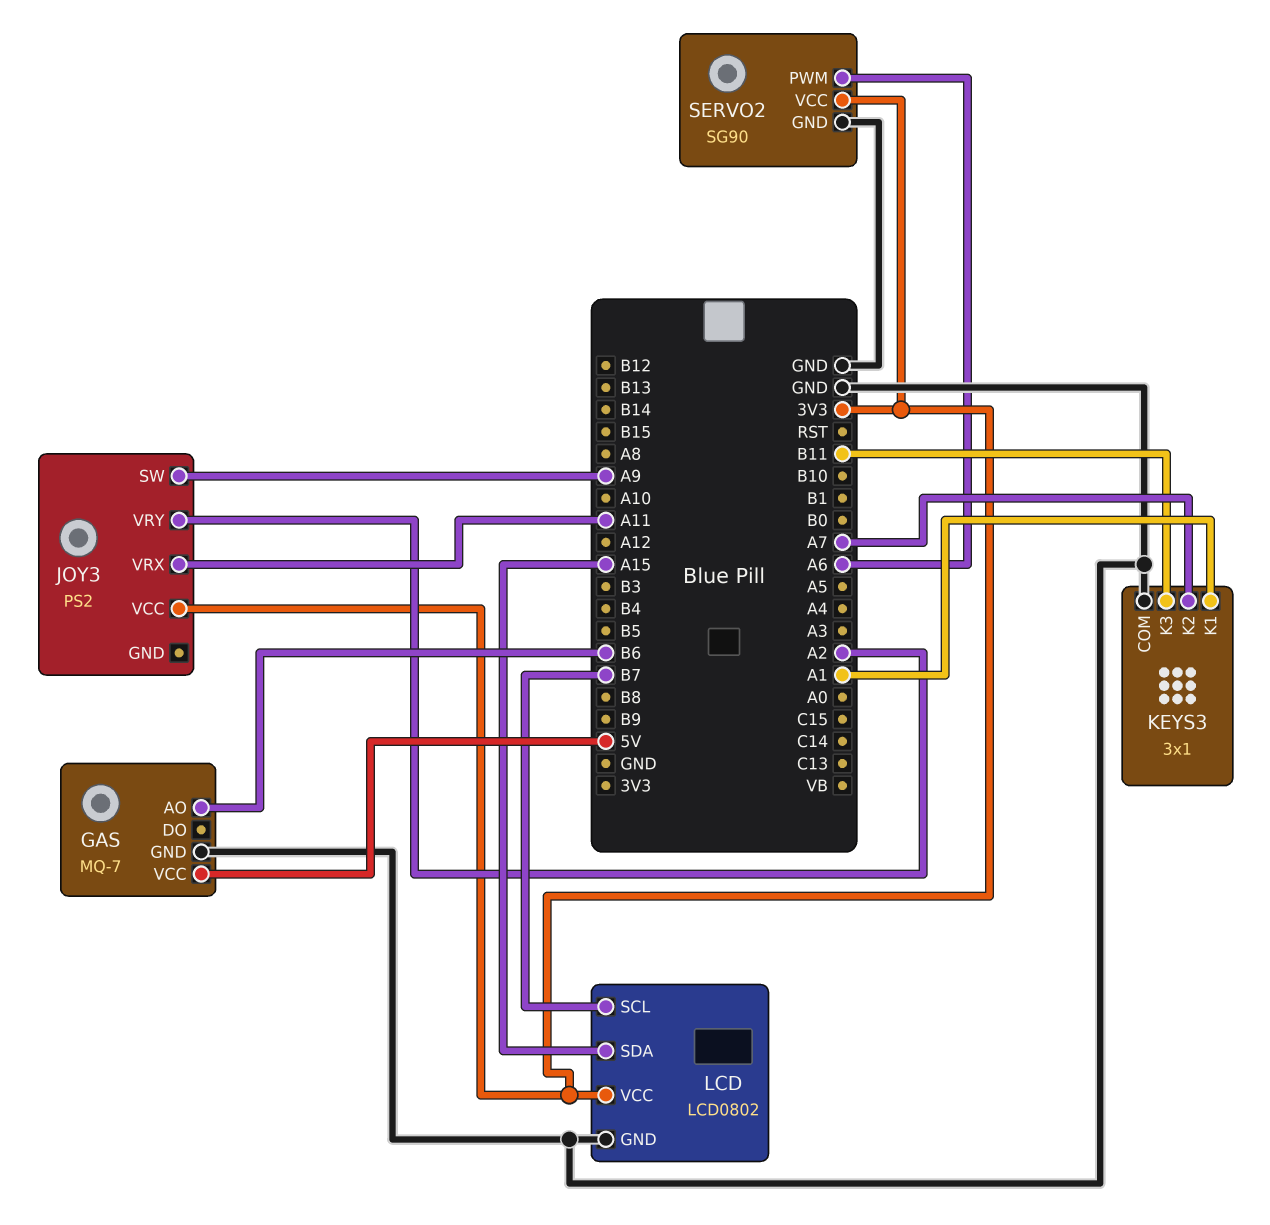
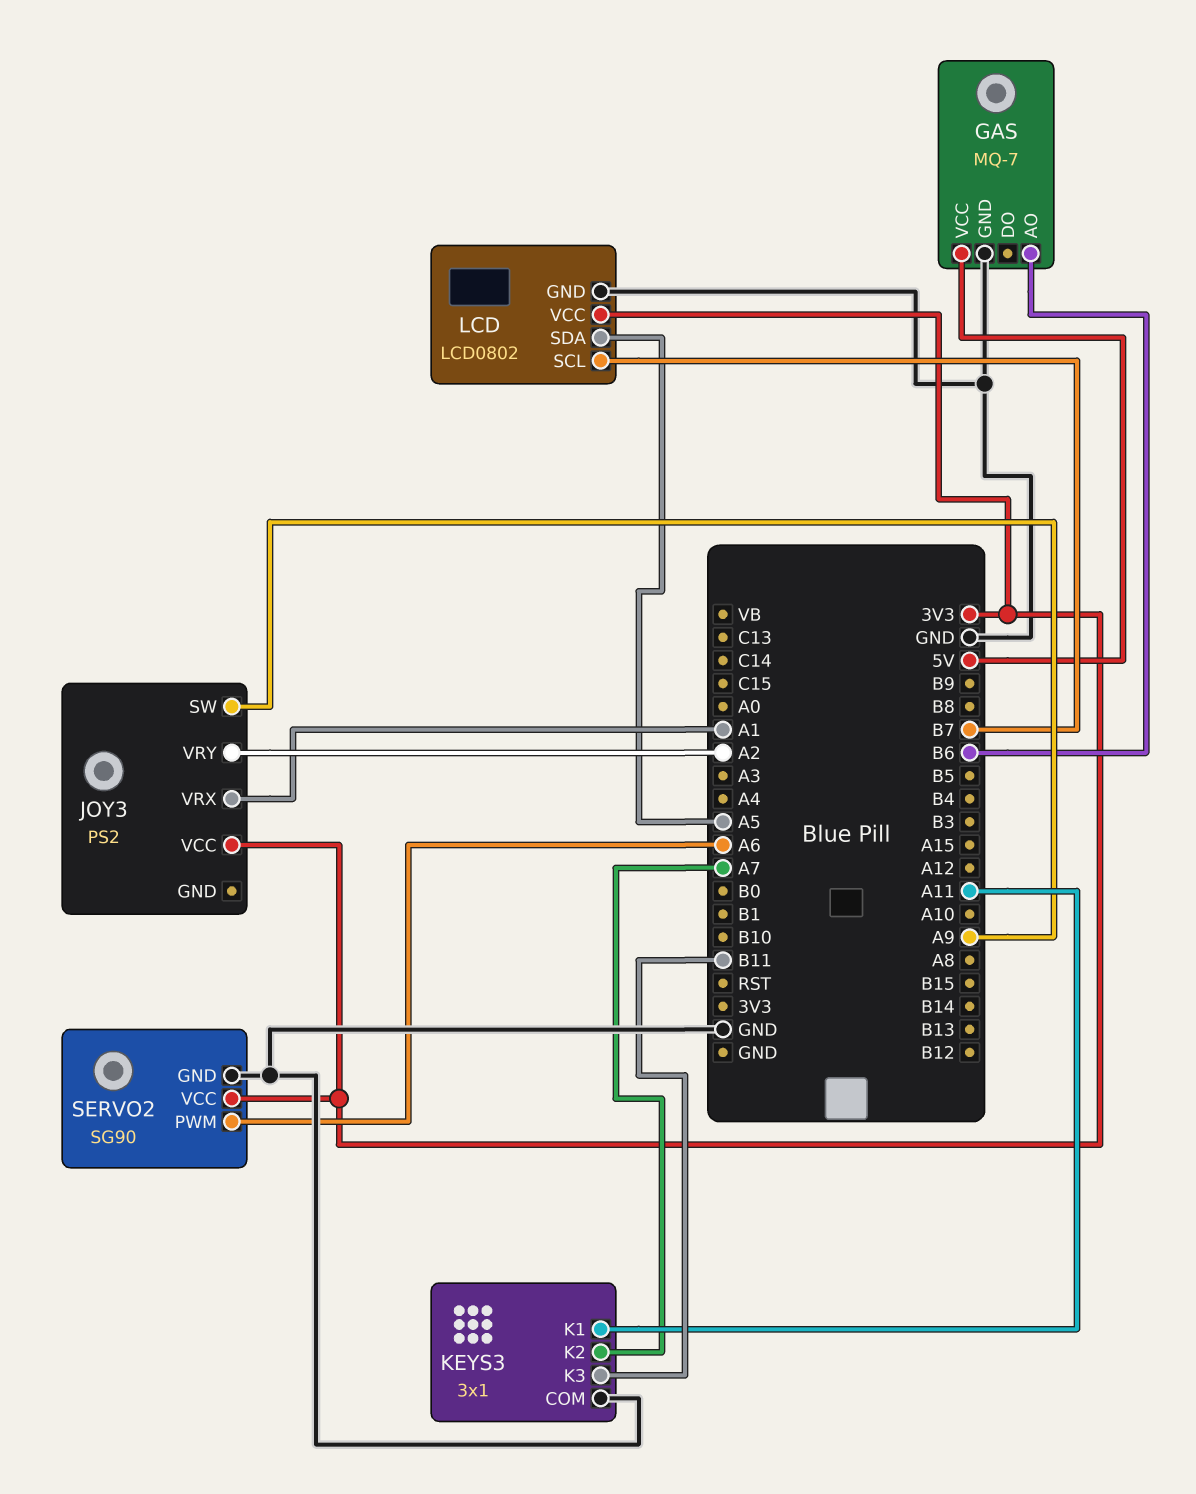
JOY3 pin VRX: A11 -> A1
KEYS3 pin K1: A1 -> A11
LCD pin SDA: A15 -> A5

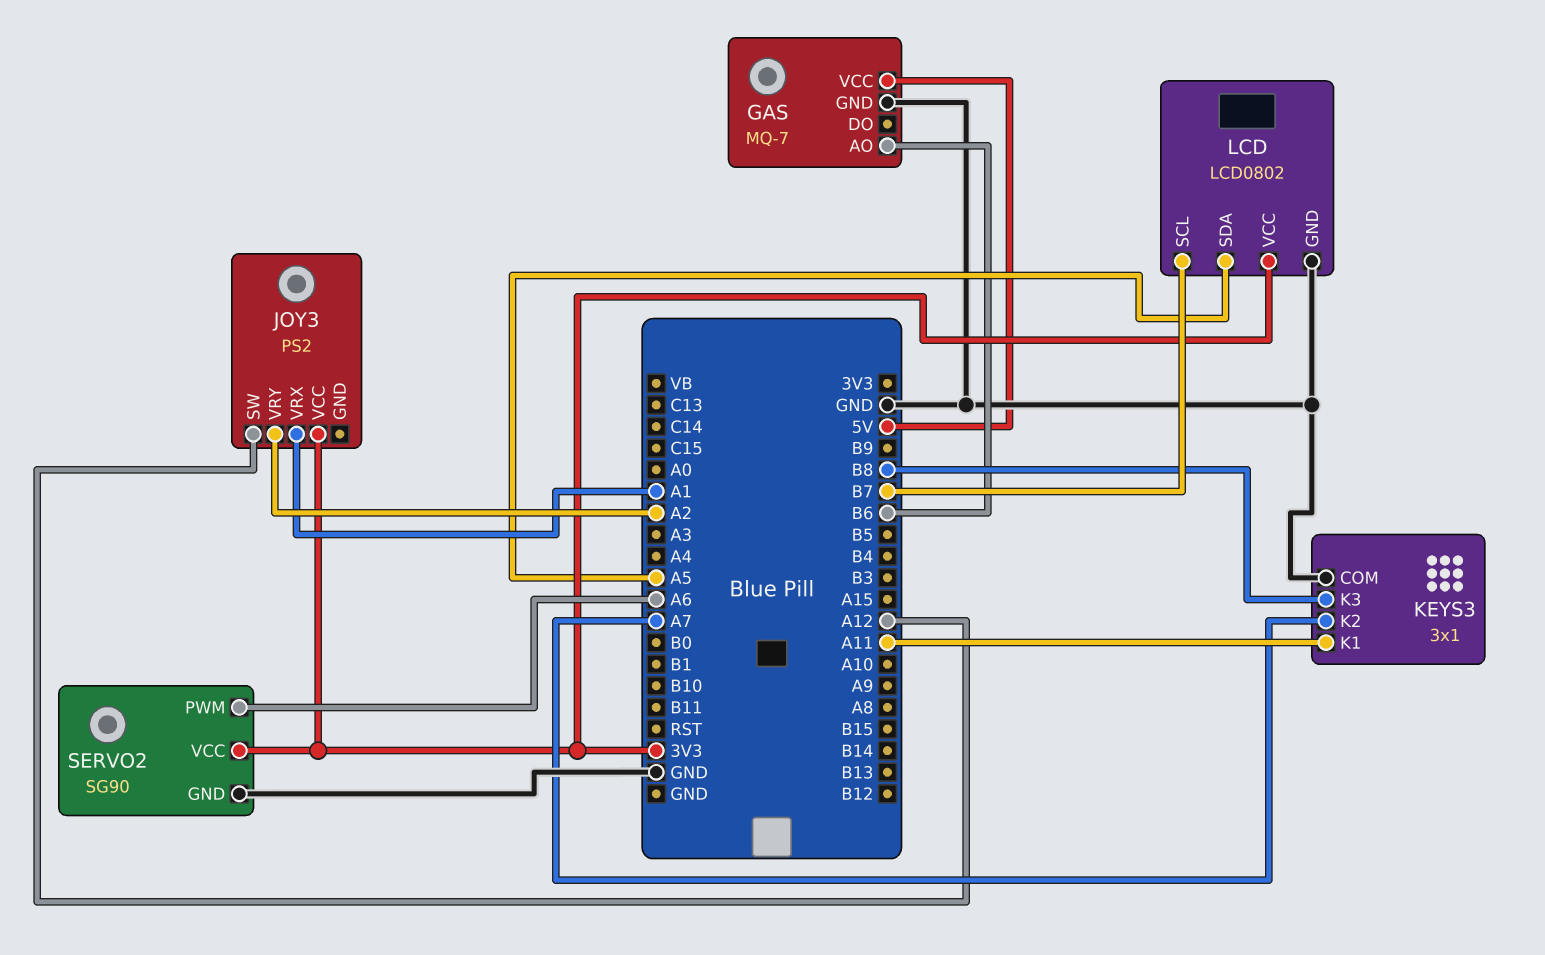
JOY3 pin SW: A9 -> A12
KEYS3 pin K3: B11 -> B8

